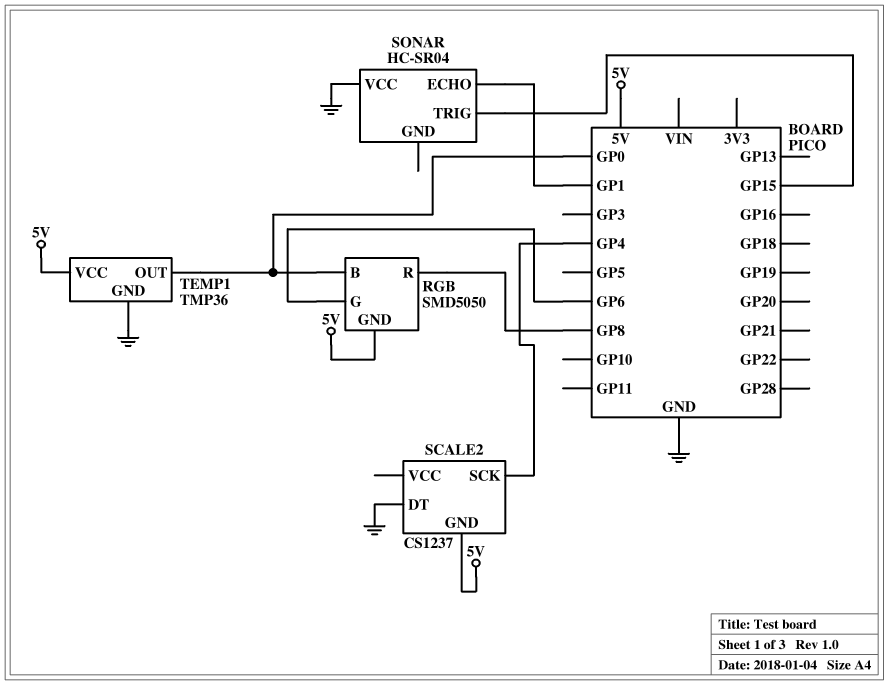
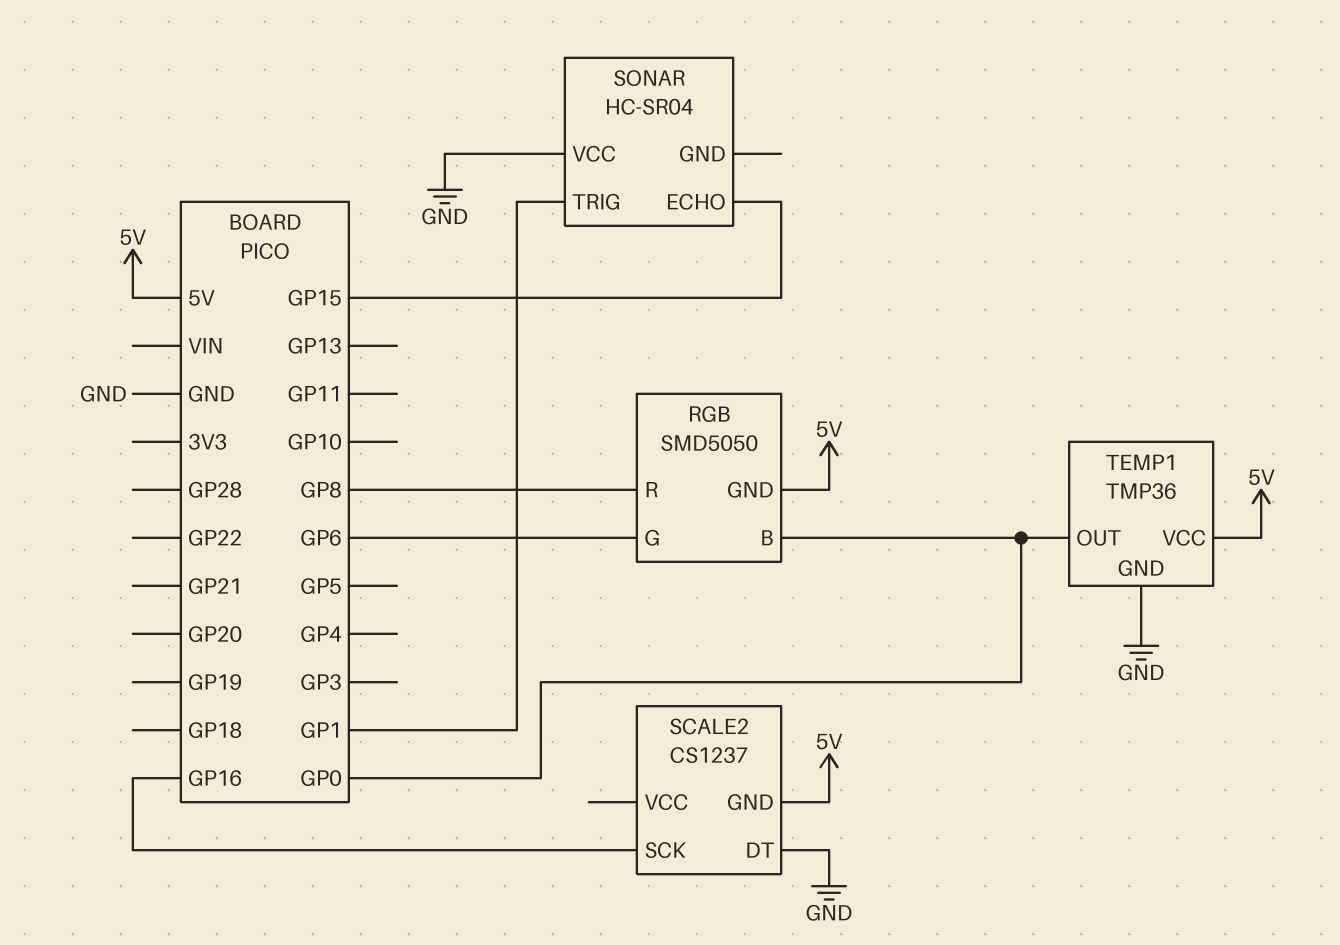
SCALE2 pin SCK: GP4 -> GP16
SONAR pin ECHO: GP1 -> GP15
SONAR pin TRIG: GP15 -> GP1

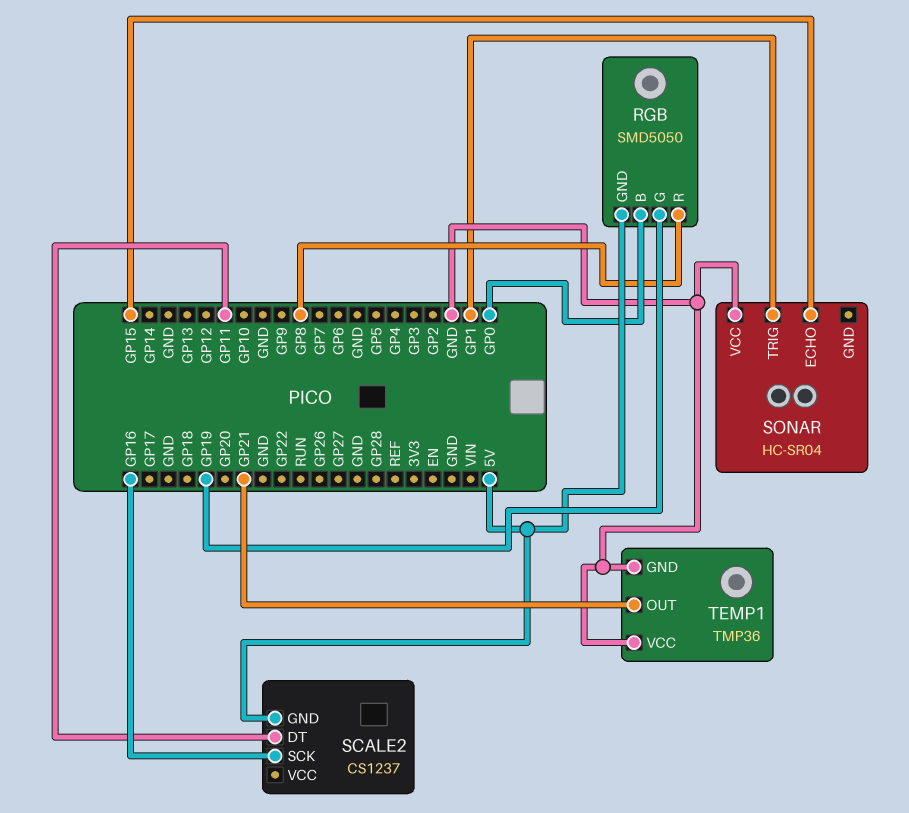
RGB pin G: GP6 -> GP19
SCALE2 pin DT: GND -> GP11
TEMP1 pin OUT: GP0 -> GP21
TEMP1 pin VCC: 5V -> GND

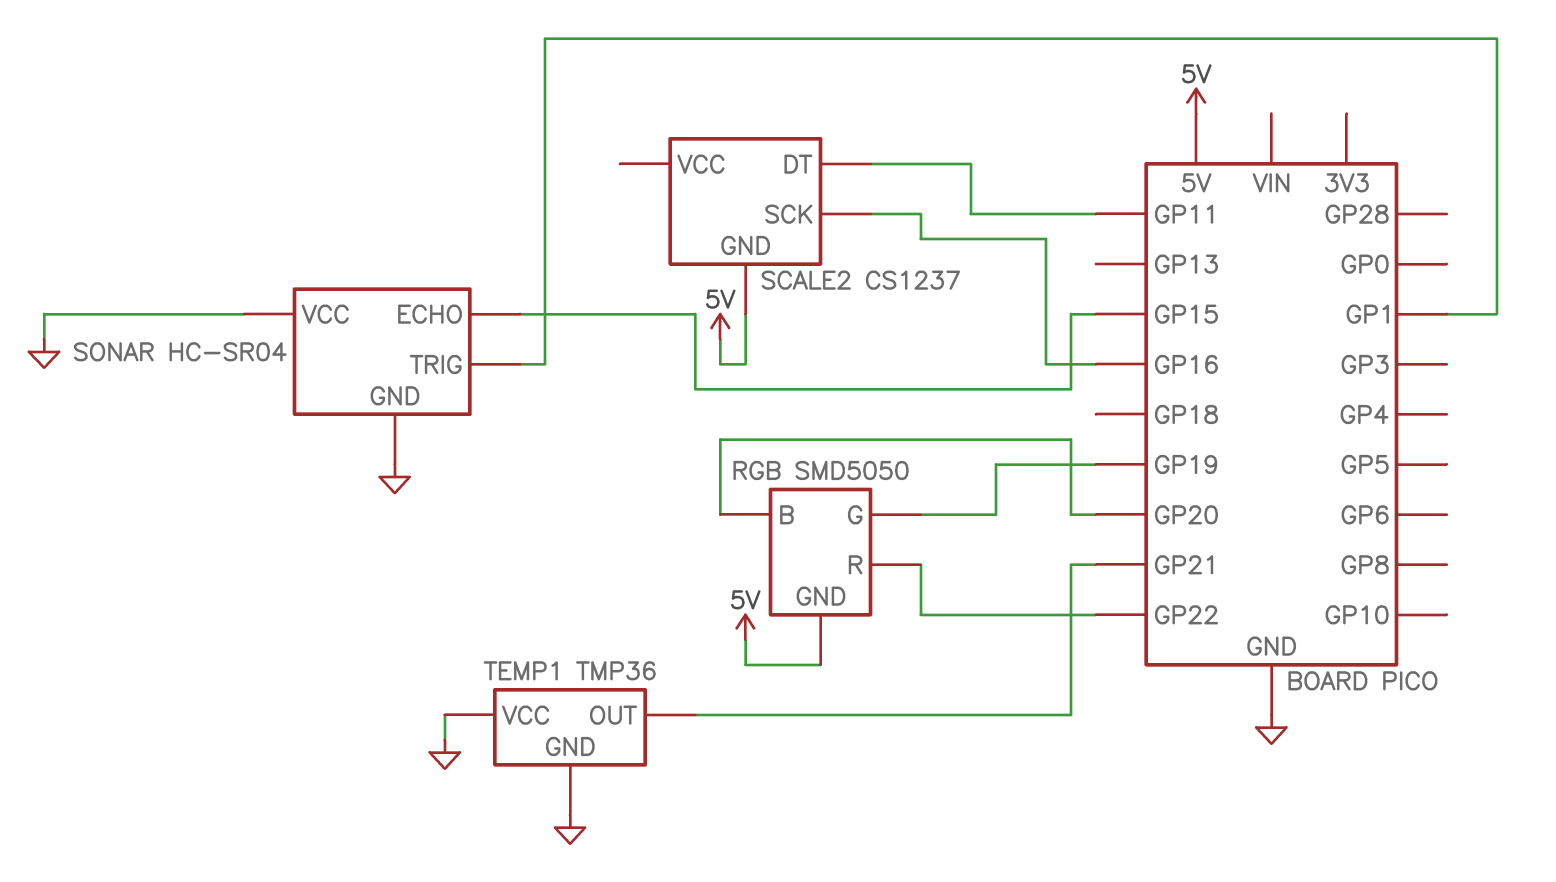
RGB pin B: GP0 -> GP20
RGB pin R: GP8 -> GP22
SONAR pin GND: none -> GND

